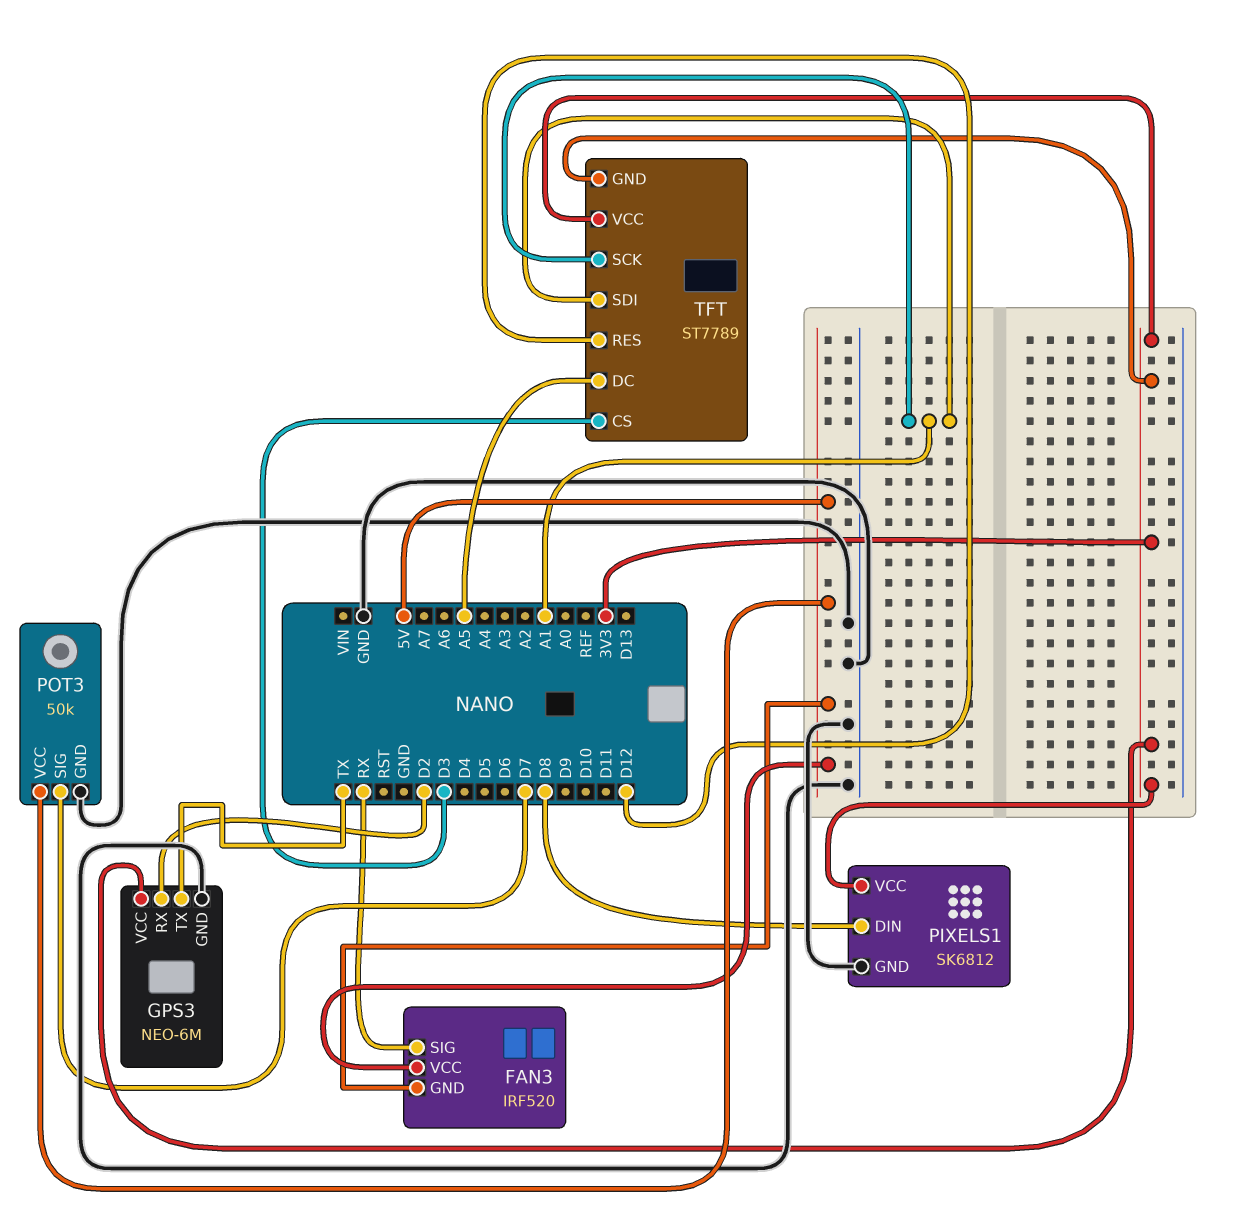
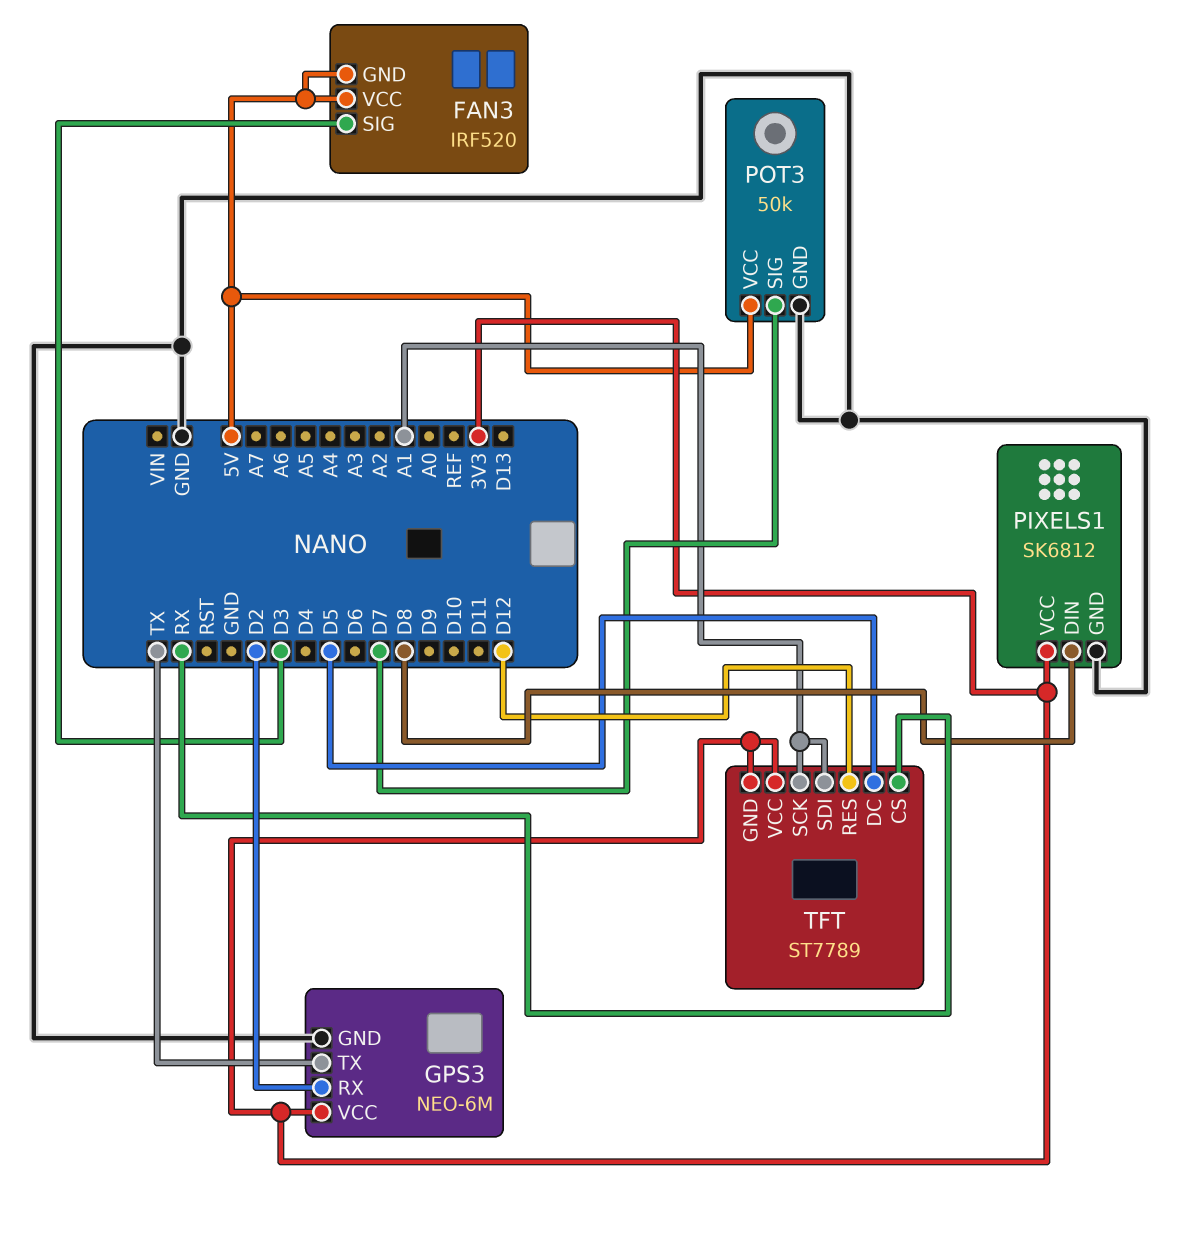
FAN3 pin SIG: RX -> D3
TFT pin CS: D3 -> RX
TFT pin DC: A5 -> D5

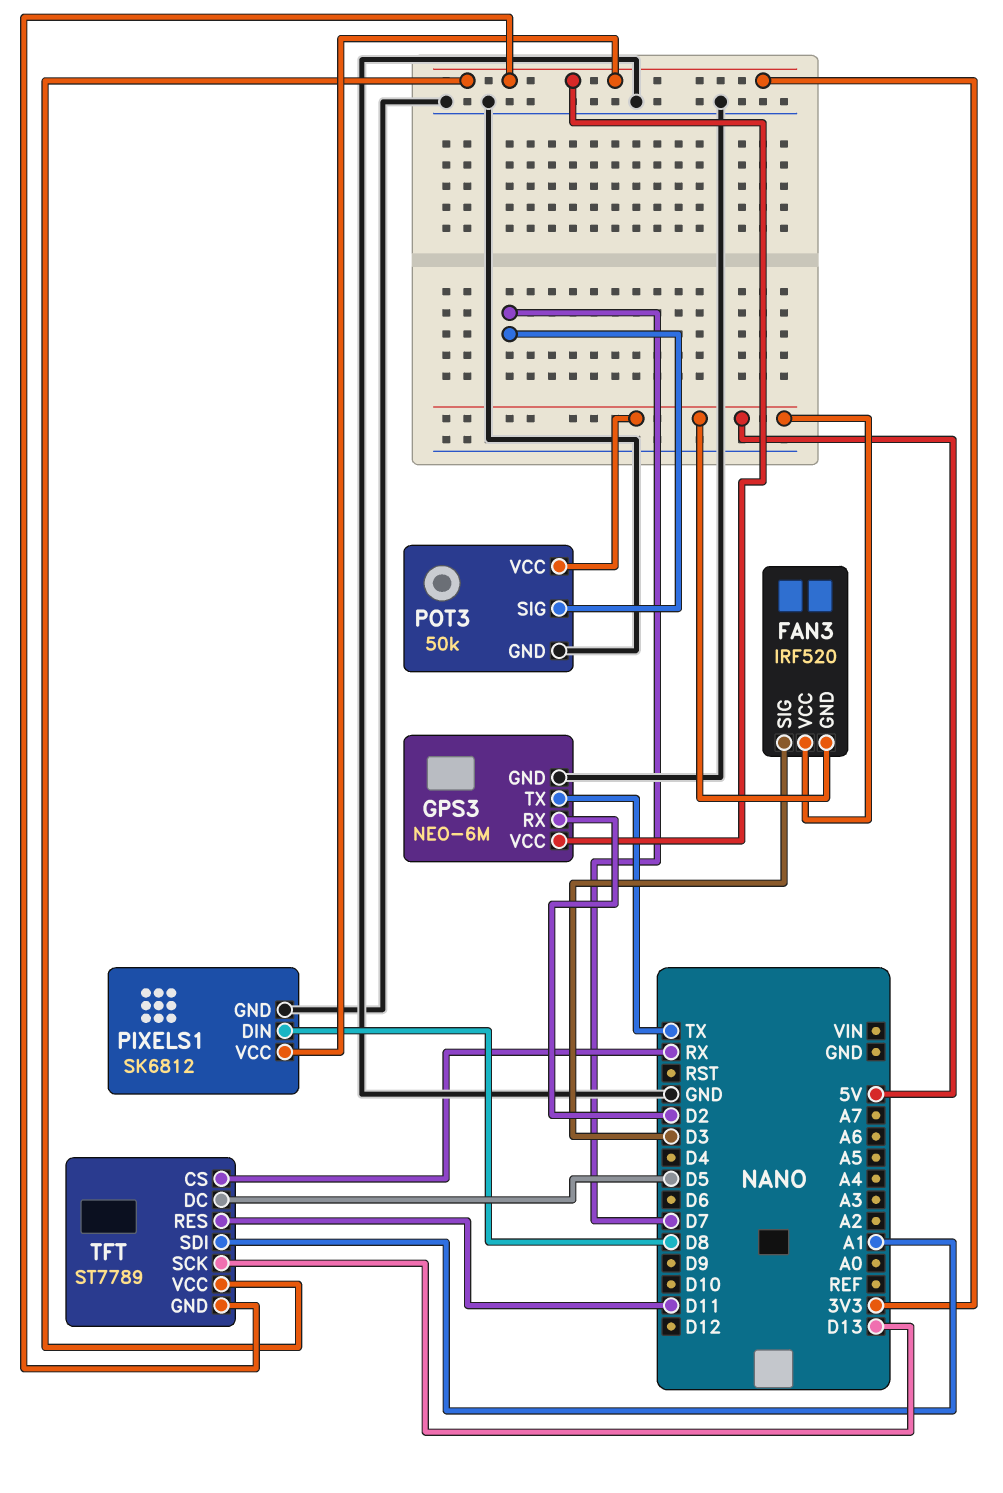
TFT pin RES: D12 -> D11
TFT pin SCK: A1 -> D13

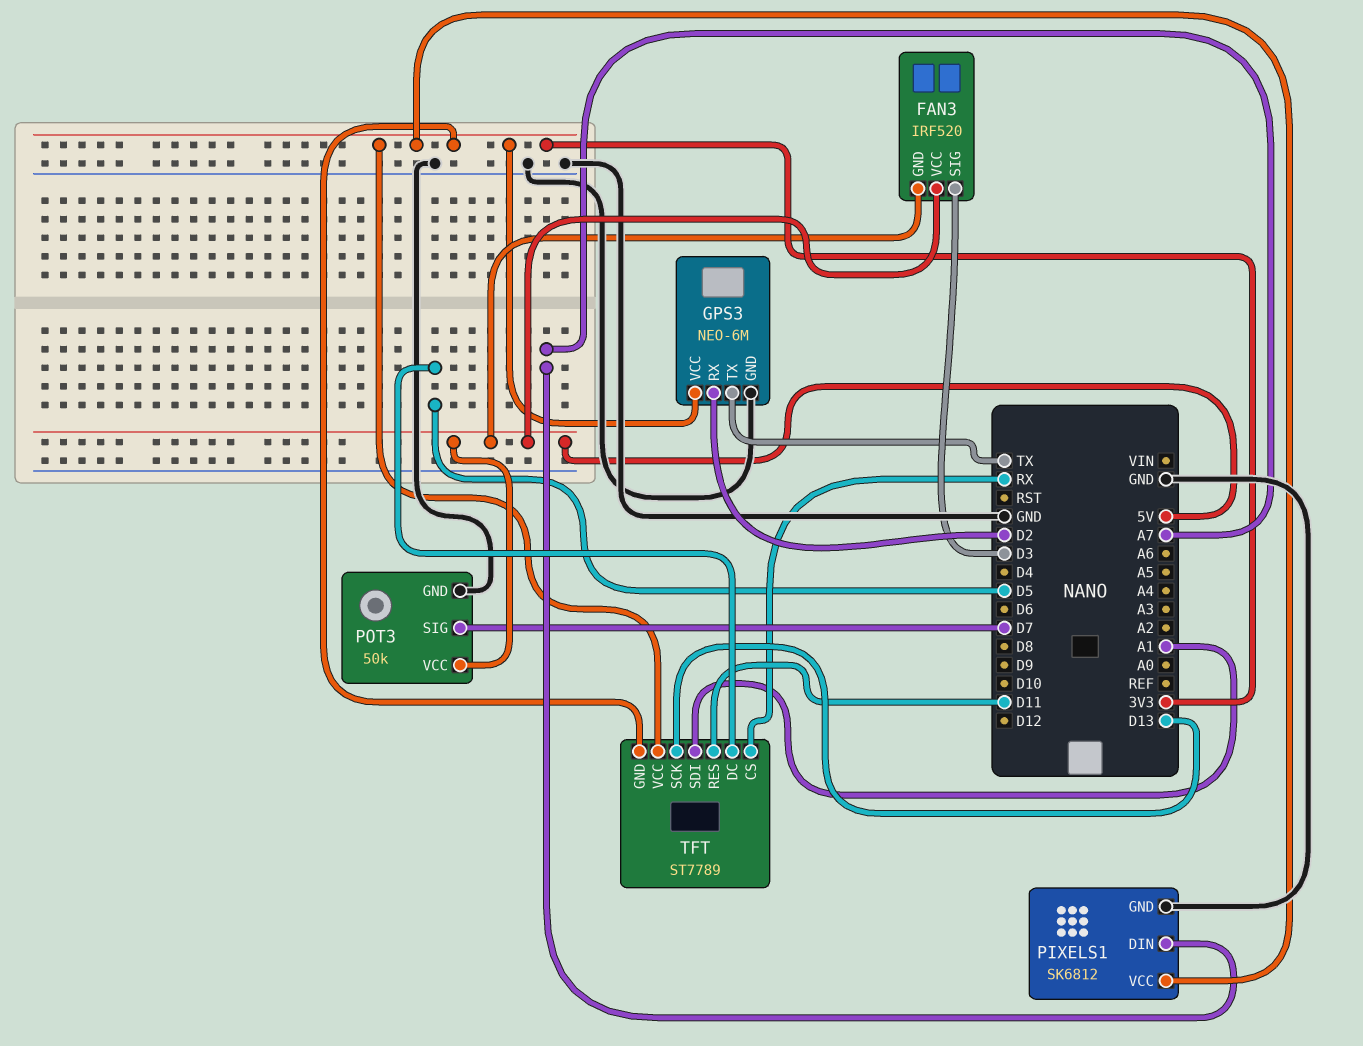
PIXELS1 pin DIN: D8 -> A7

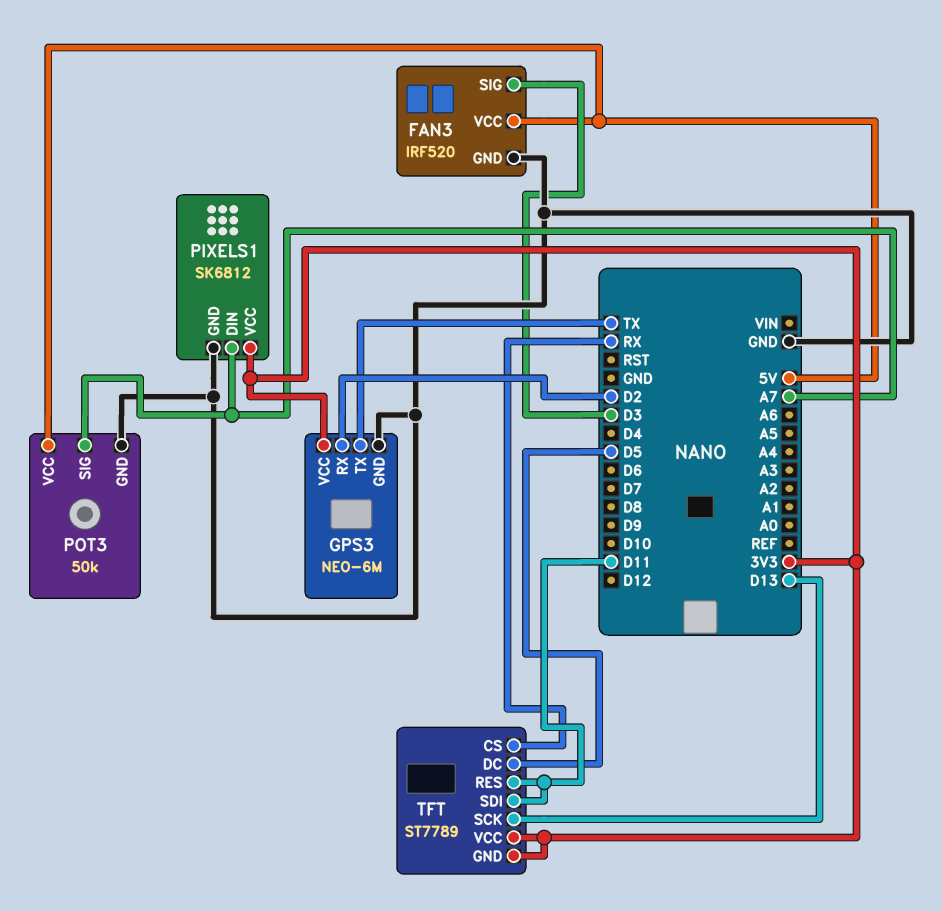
FAN3 pin GND: 5V -> GND
POT3 pin SIG: D7 -> A7
TFT pin SDI: A1 -> D11

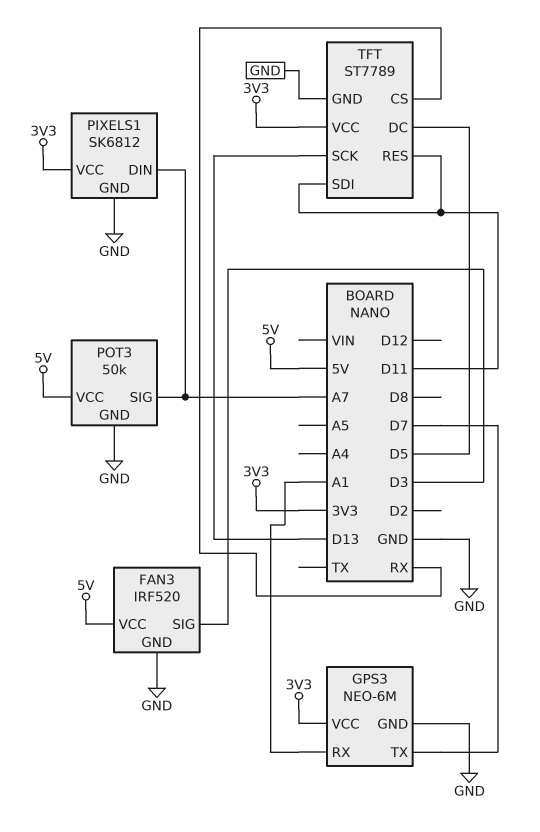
GPS3 pin RX: D2 -> A1
GPS3 pin TX: TX -> D7
TFT pin GND: 3V3 -> GND

